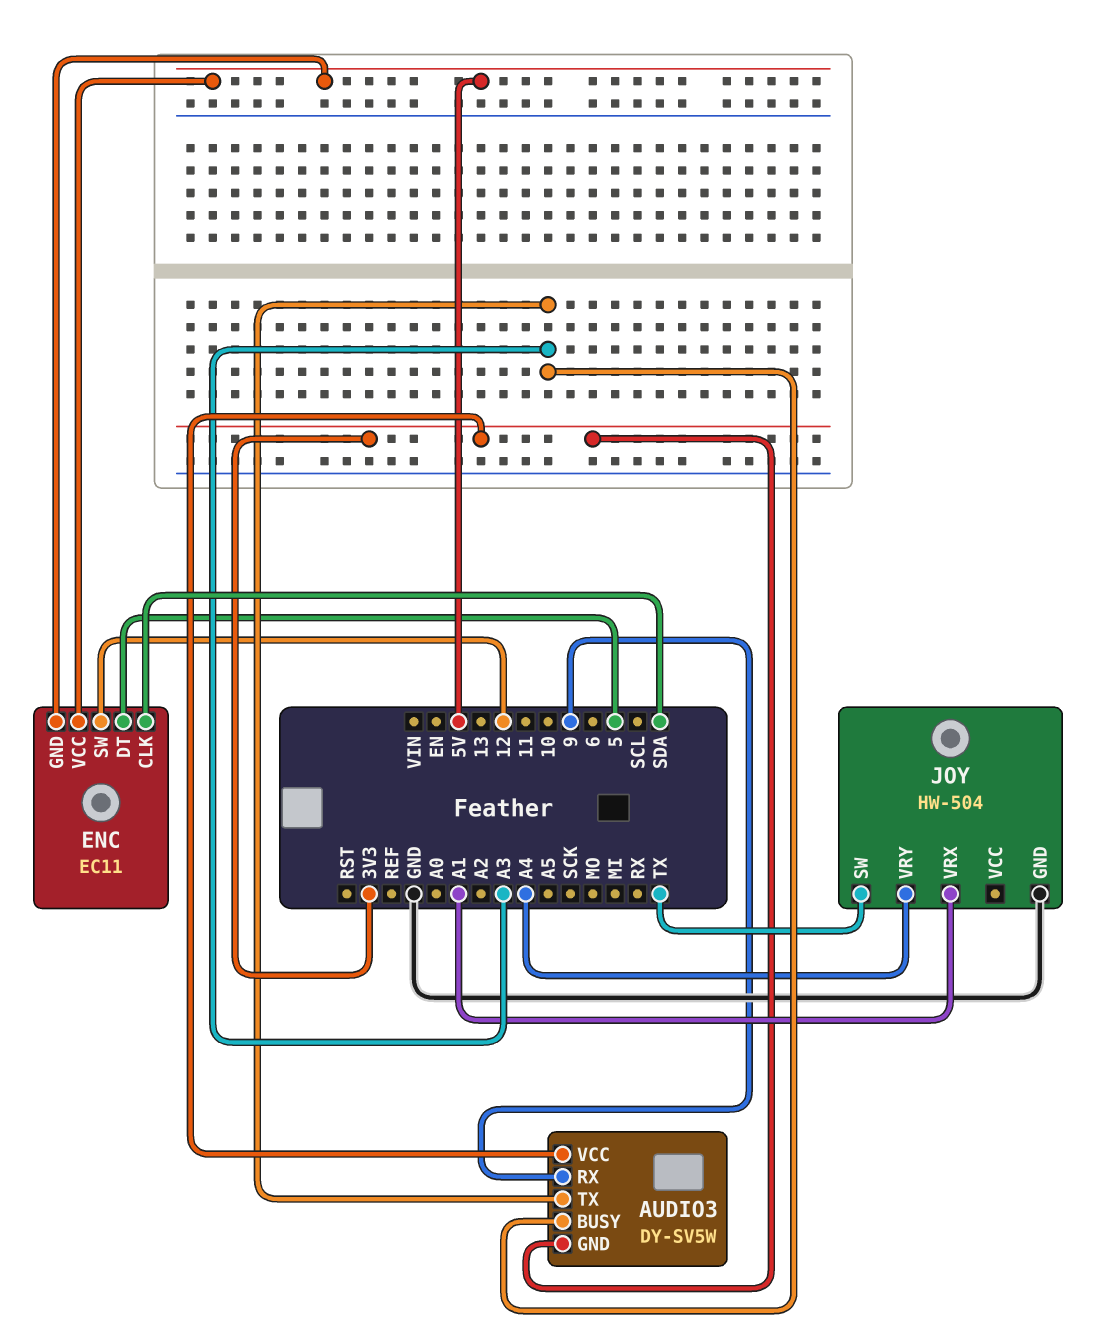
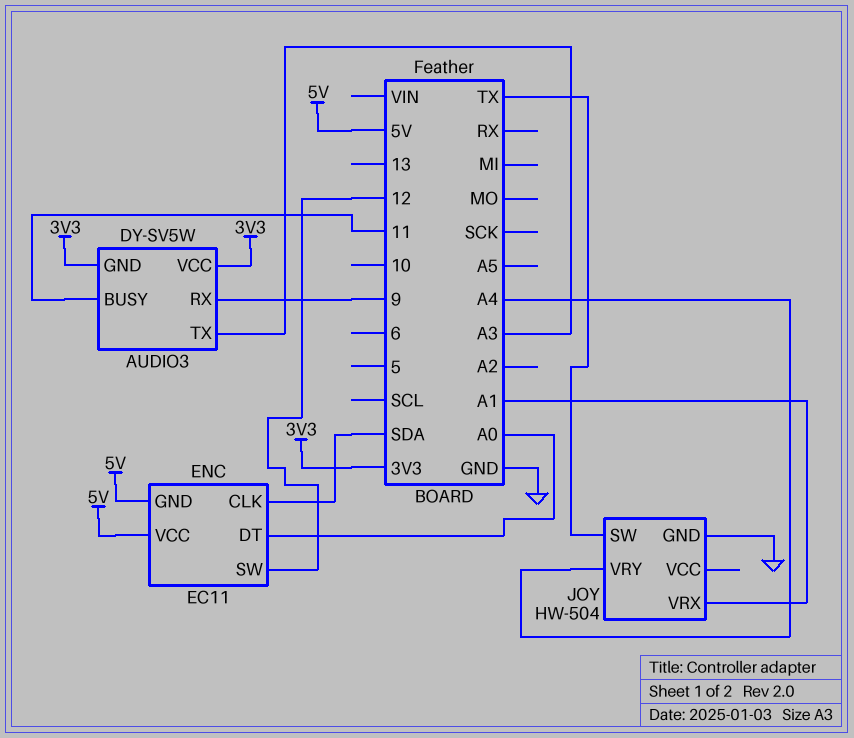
AUDIO3 pin BUSY: A3 -> 11
ENC pin DT: 5 -> A0

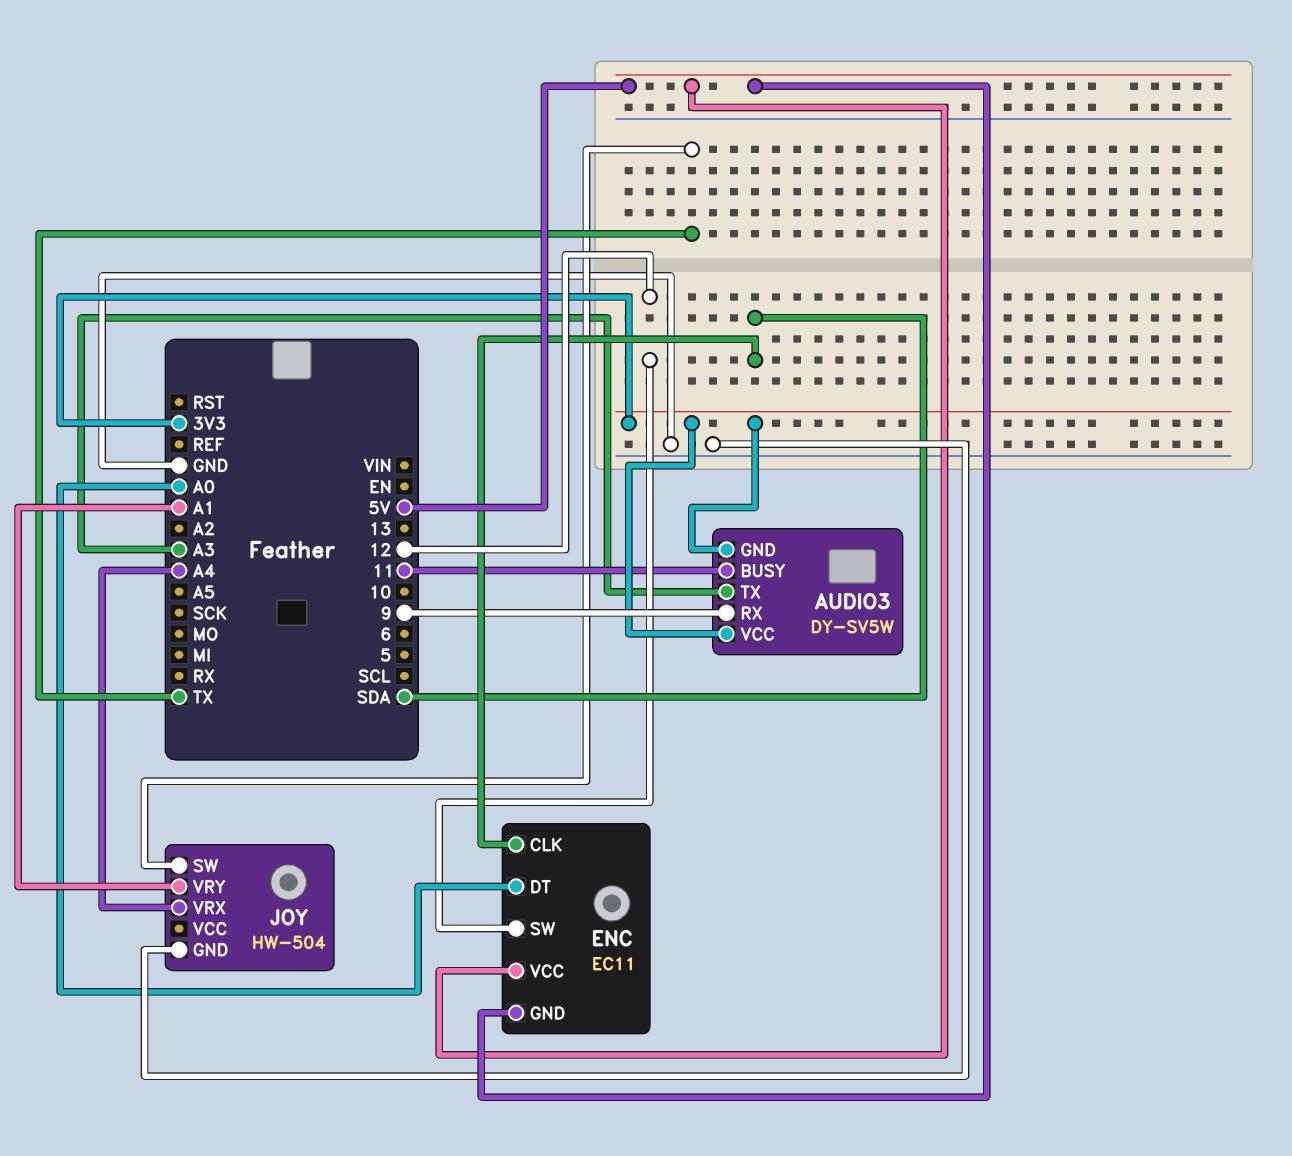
JOY pin VRX: A1 -> A4
JOY pin VRY: A4 -> A1

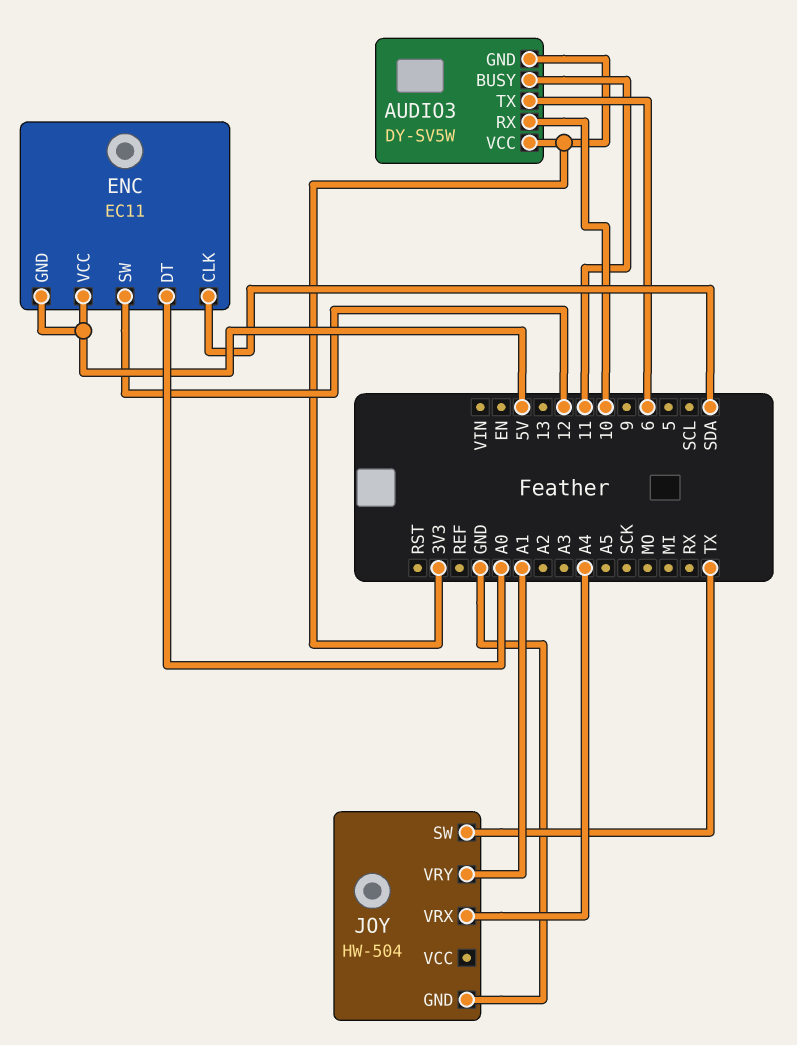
AUDIO3 pin RX: 9 -> 10
AUDIO3 pin TX: A3 -> 6

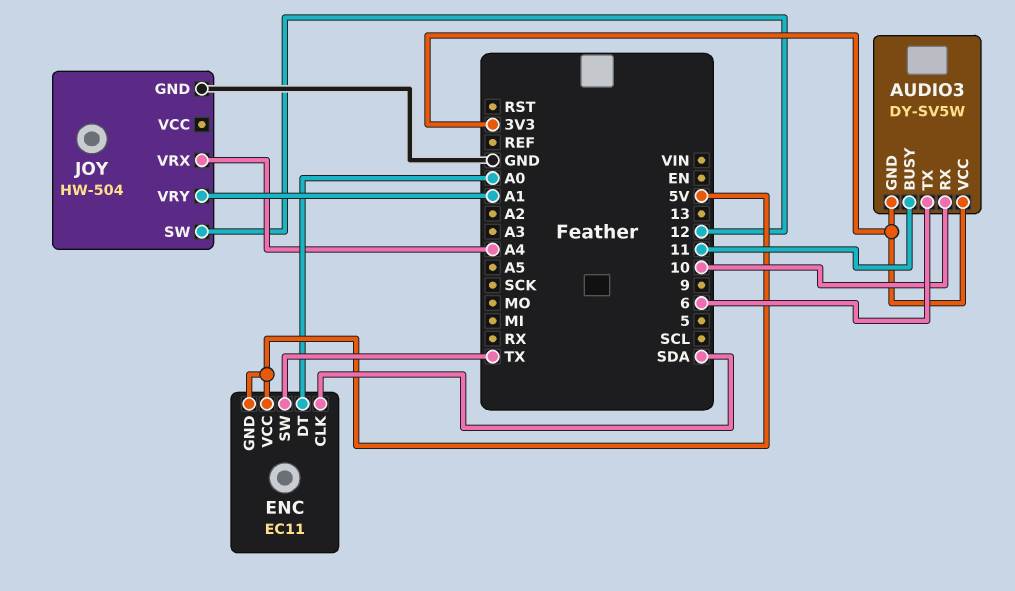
ENC pin SW: 12 -> TX
JOY pin SW: TX -> 12

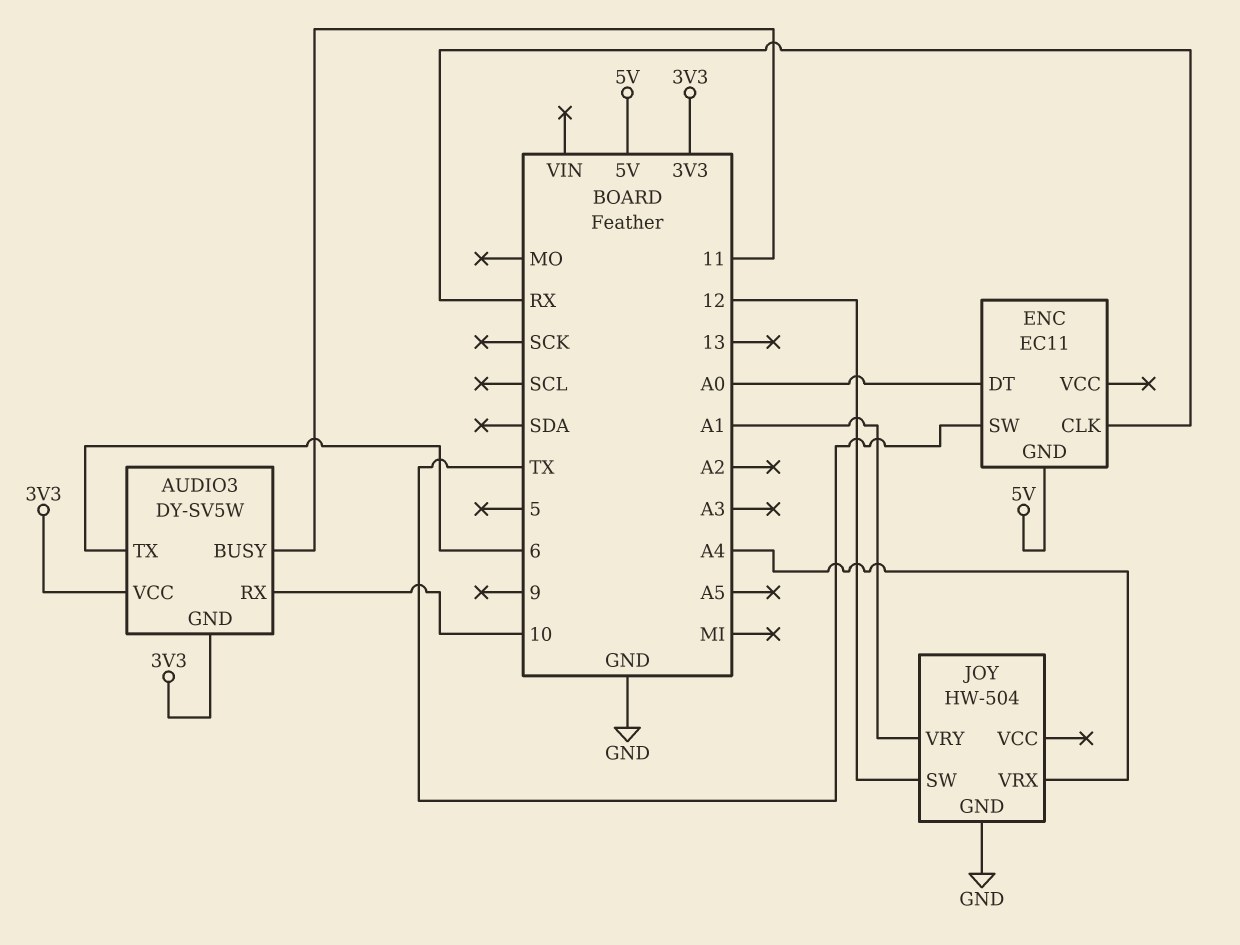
ENC pin CLK: SDA -> RX
ENC pin VCC: 5V -> none

